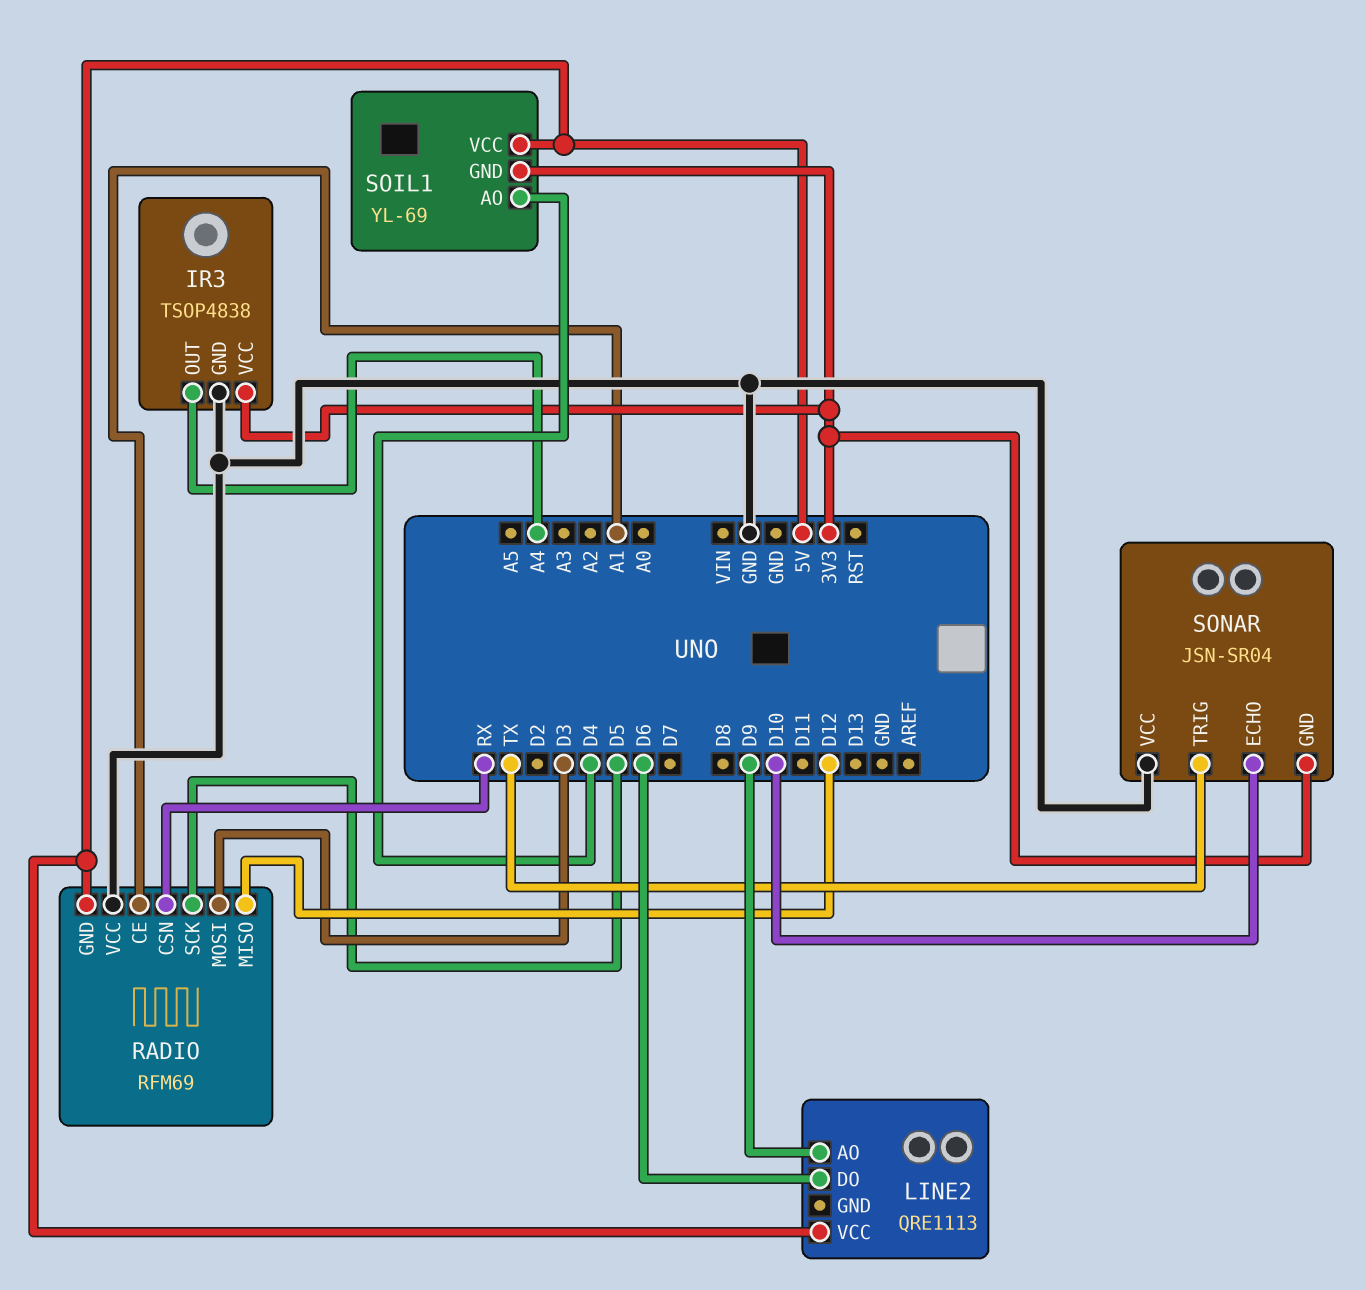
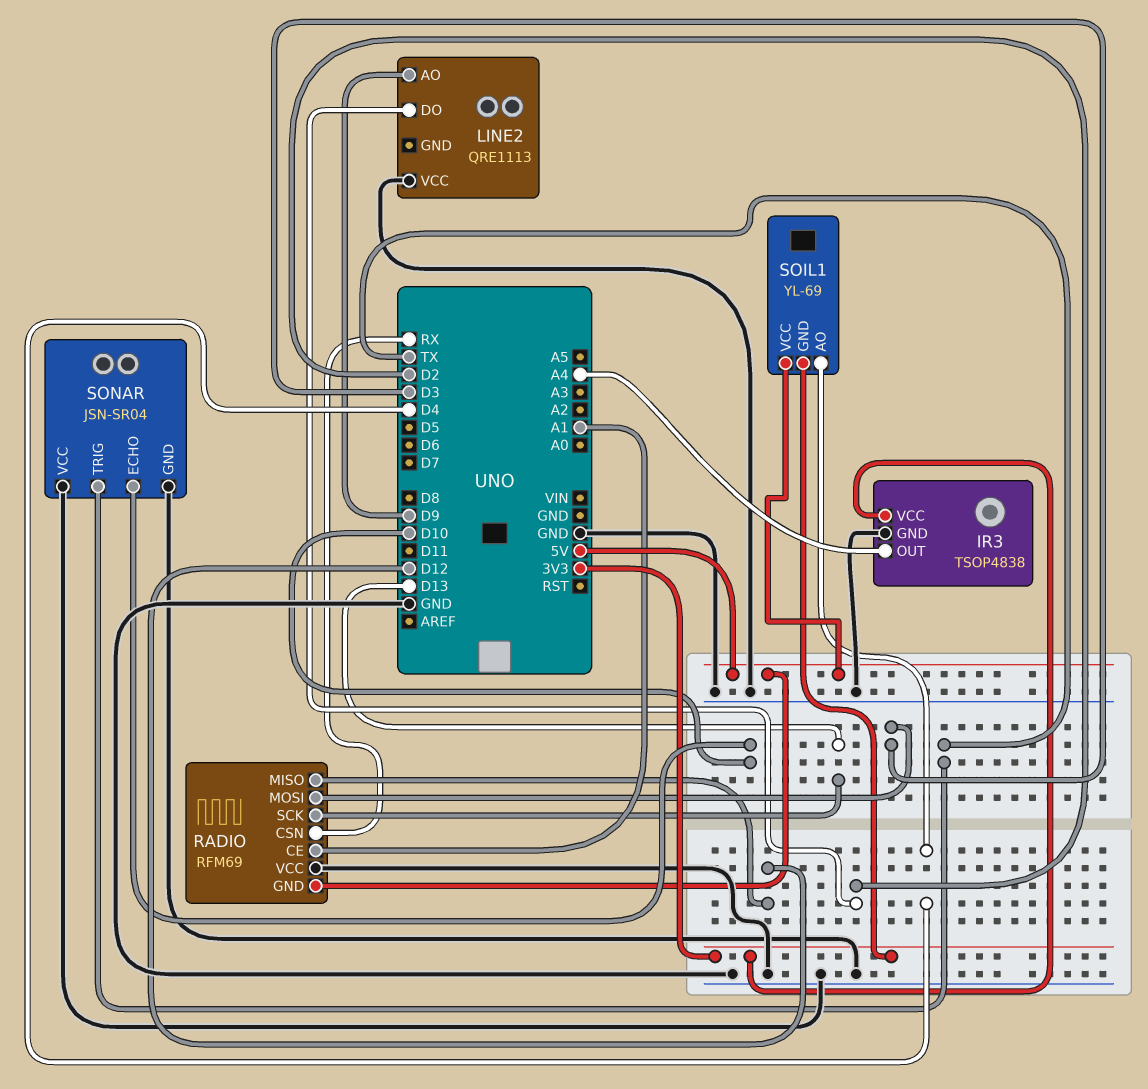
LINE2 pin DO: D6 -> D2
LINE2 pin VCC: 5V -> GND
RADIO pin SCK: D5 -> D13
SONAR pin GND: 3V3 -> GND

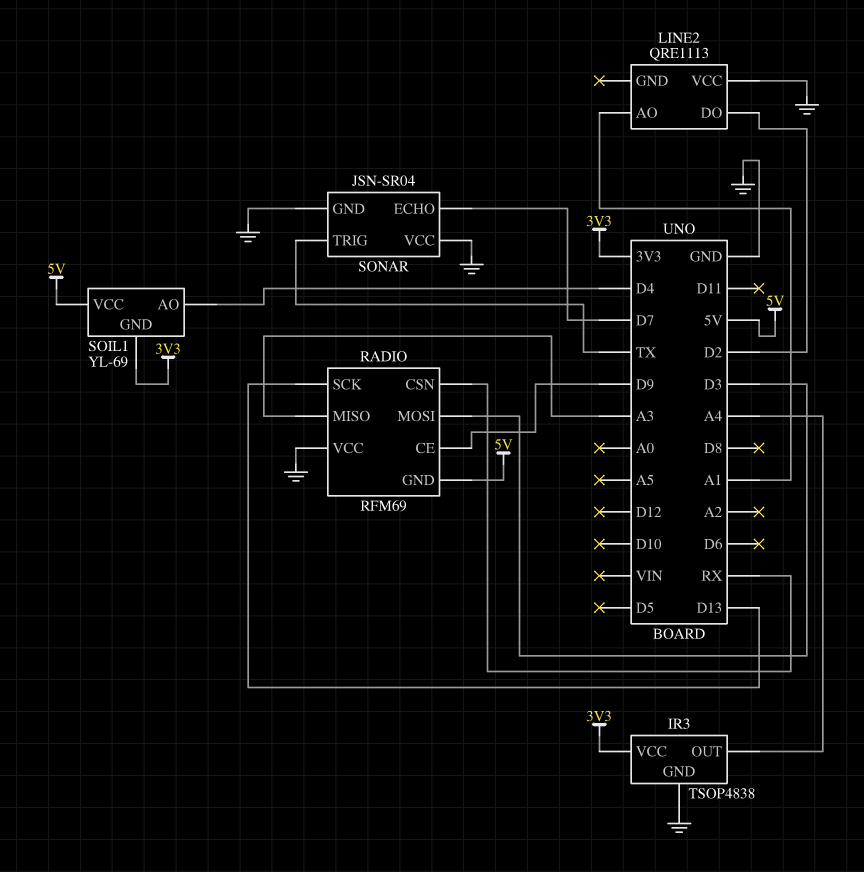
LINE2 pin AO: D9 -> A1
RADIO pin CE: A1 -> D9
RADIO pin MISO: D12 -> A3
SONAR pin ECHO: D10 -> D7

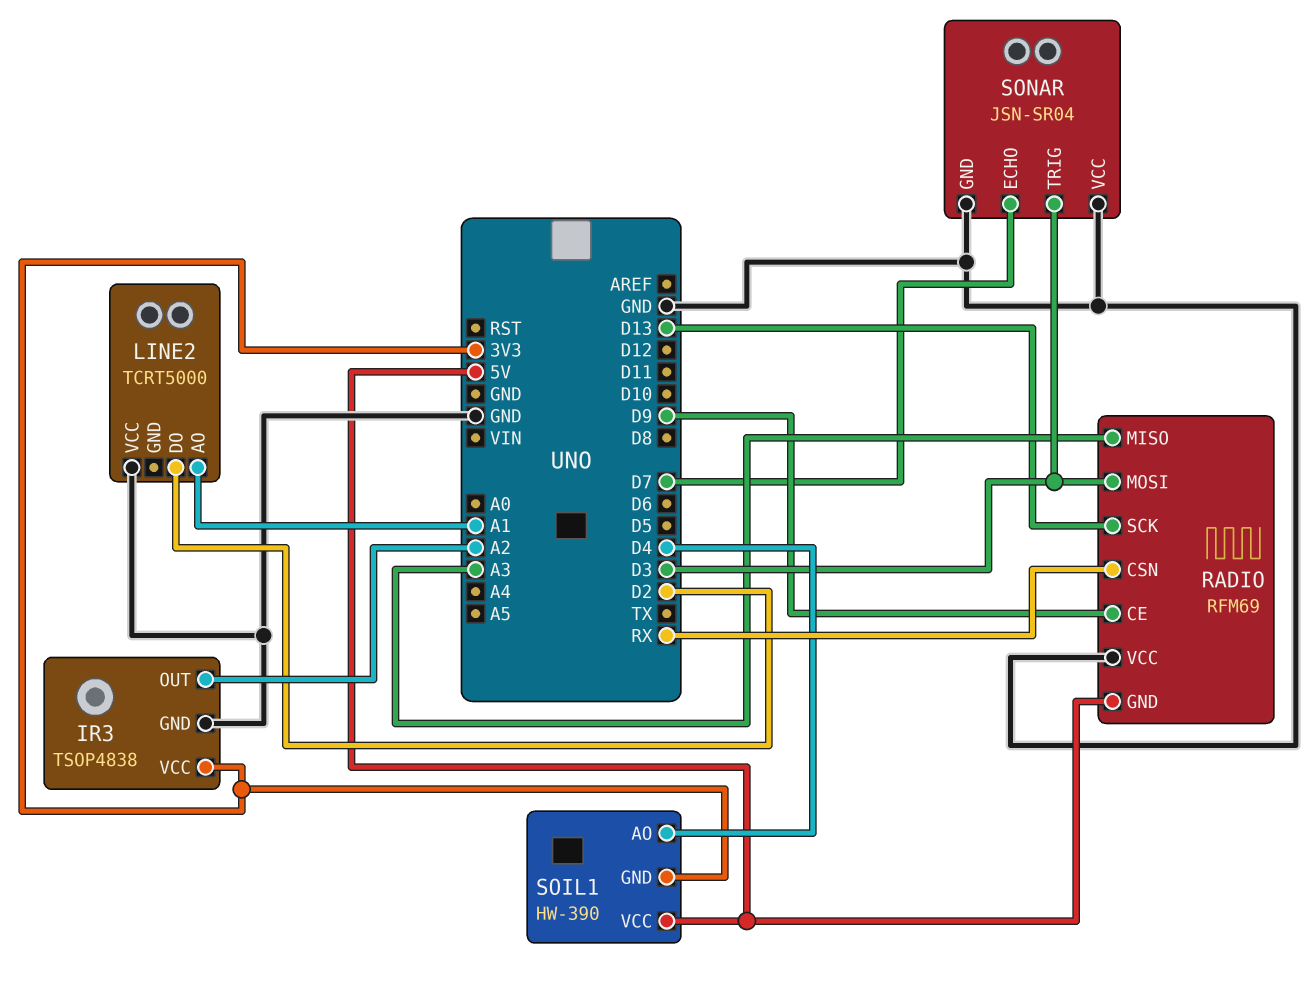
IR3 pin OUT: A4 -> A2
LINE2: QRE1113 -> TCRT5000
SOIL1: YL-69 -> HW-390
SONAR pin TRIG: TX -> D3

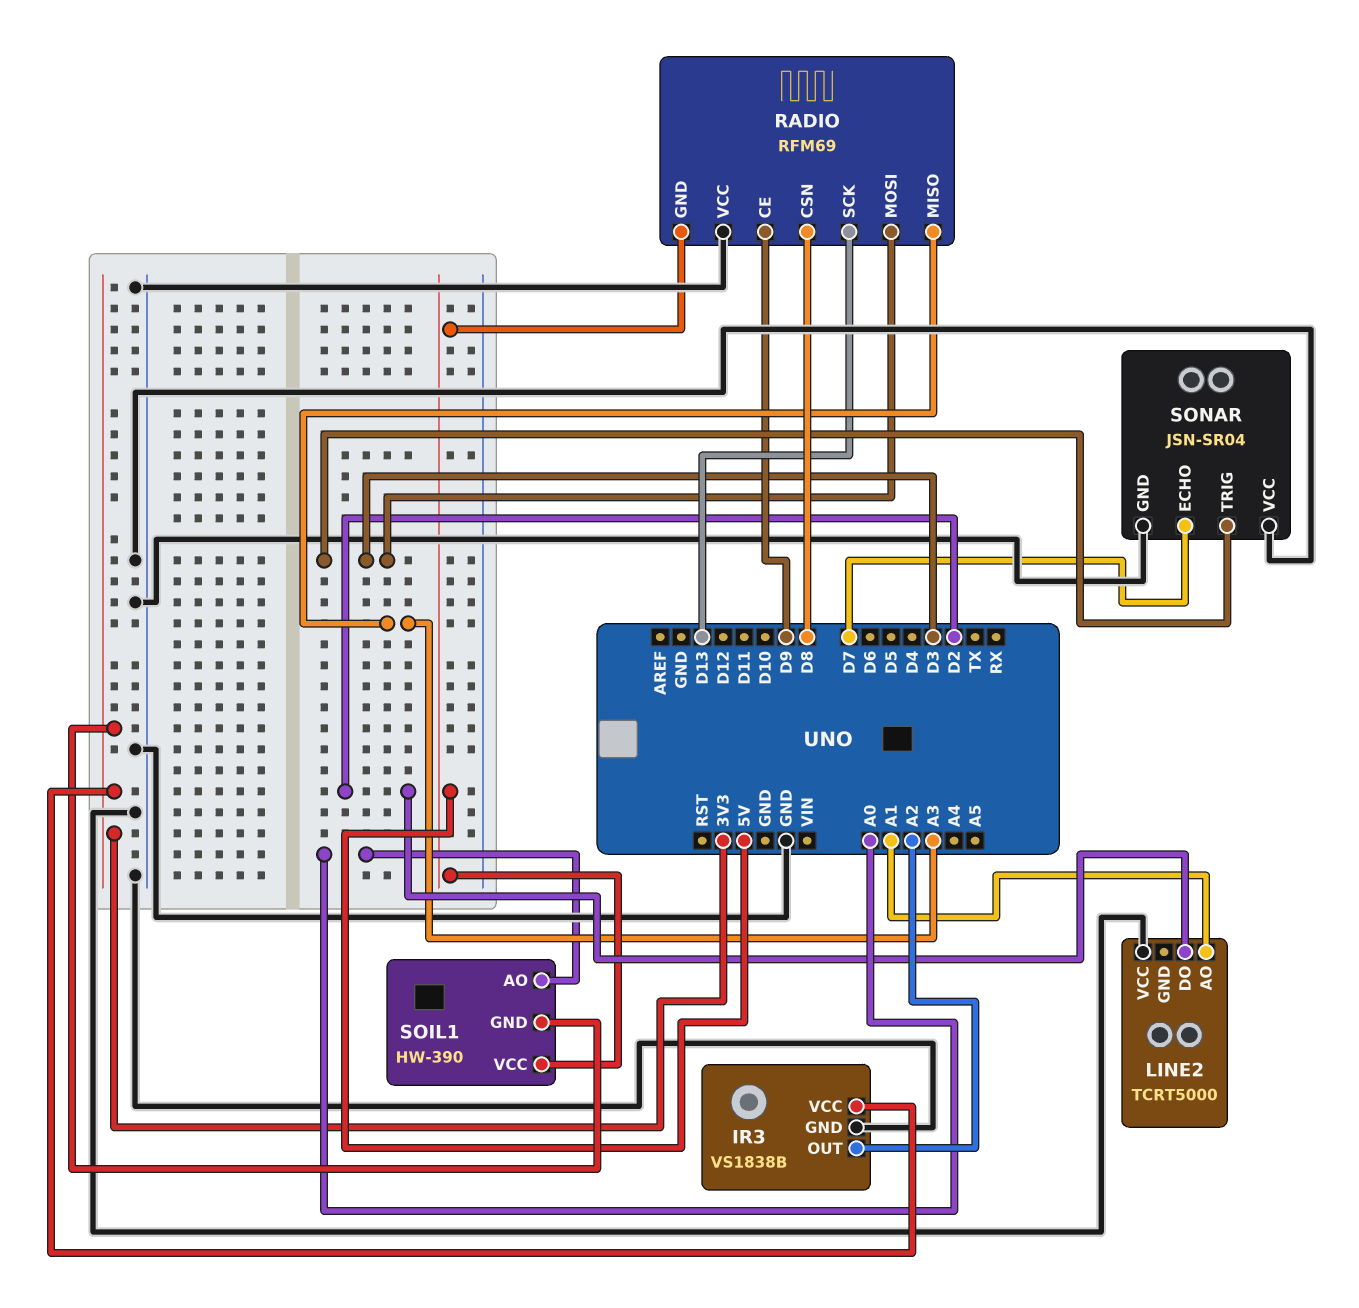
IR3: TSOP4838 -> VS1838B
RADIO pin CSN: RX -> D8
SOIL1 pin AO: D4 -> A0

